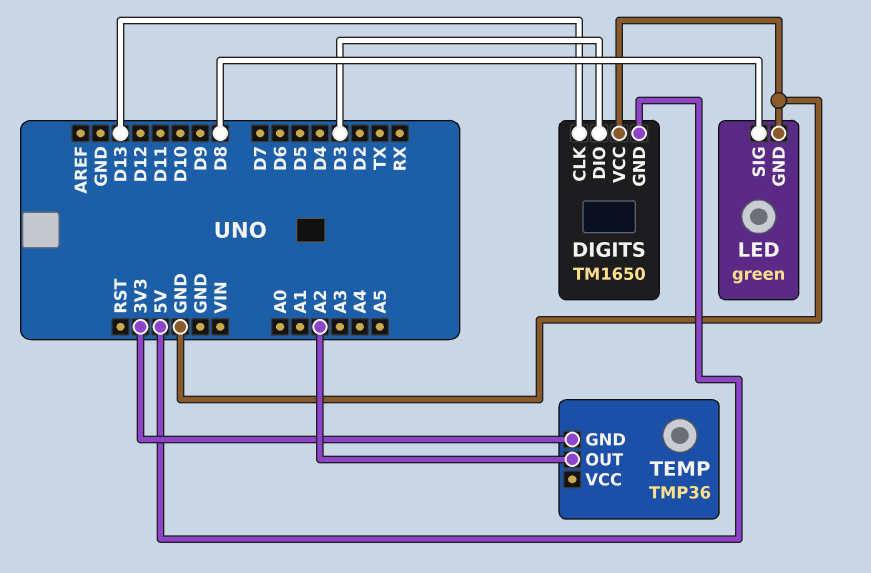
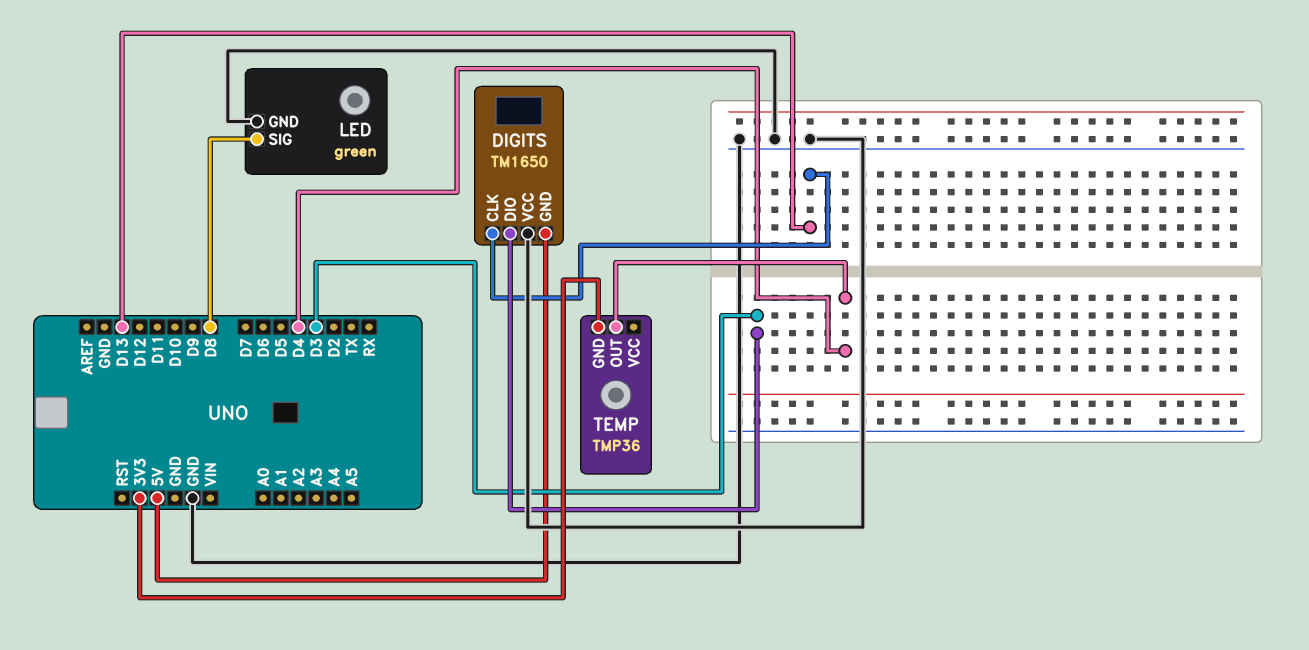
TEMP pin OUT: A2 -> D4

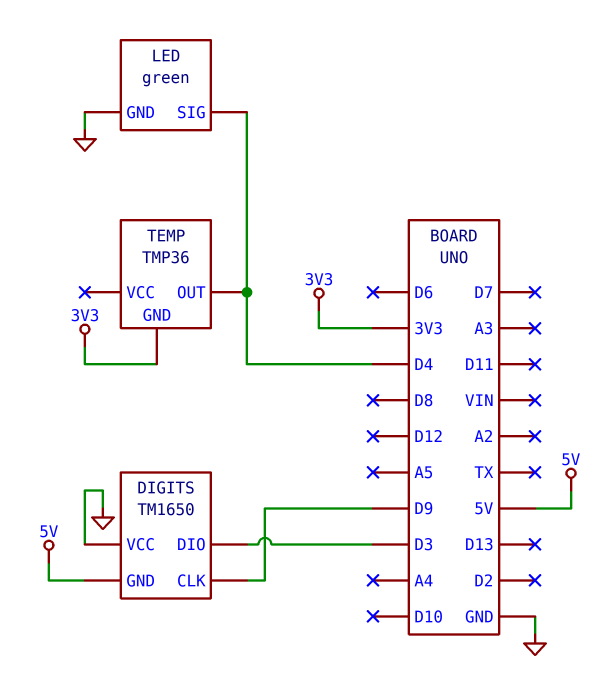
DIGITS pin CLK: D13 -> D9
LED pin SIG: D8 -> D4

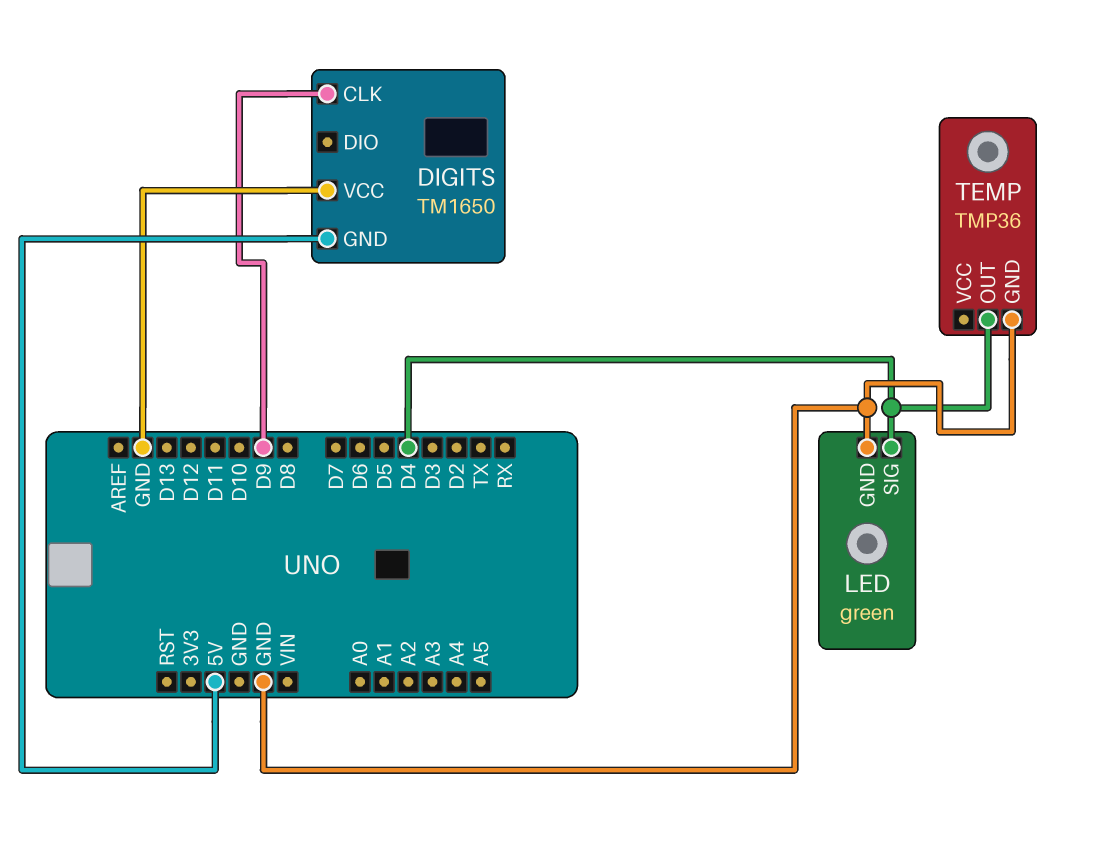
DIGITS pin DIO: D3 -> none
TEMP pin GND: 3V3 -> GND

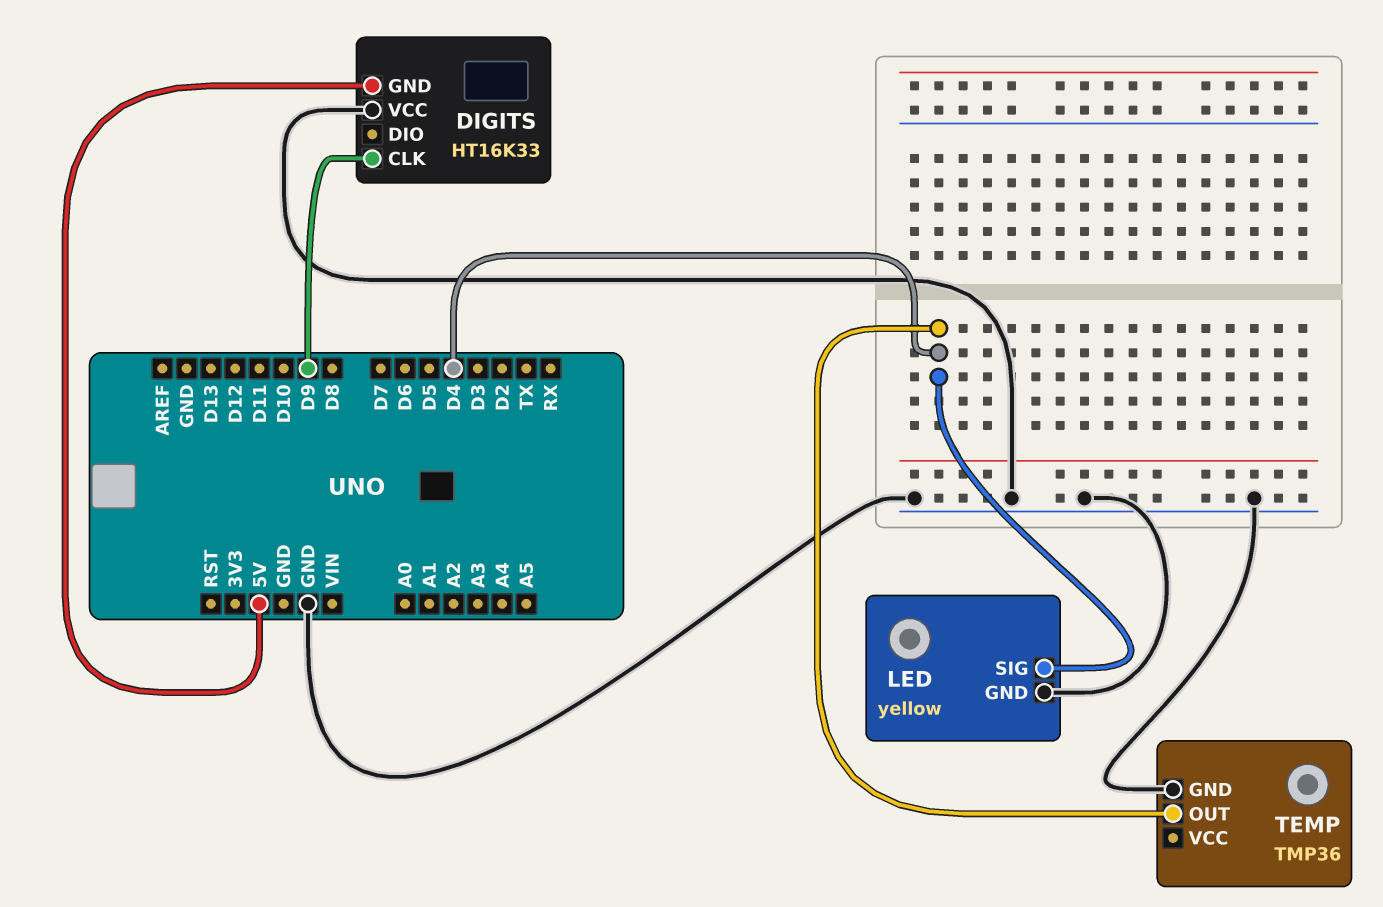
DIGITS: TM1650 -> HT16K33
LED: green -> yellow

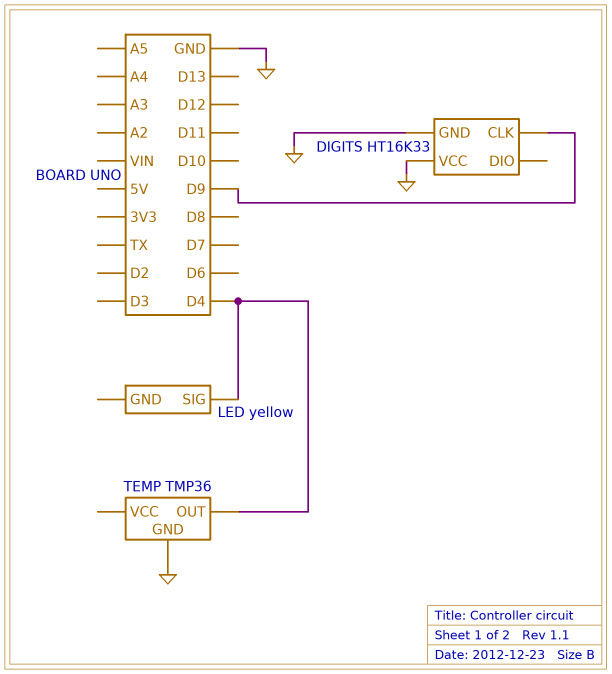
DIGITS pin GND: 5V -> GND
LED pin GND: GND -> none

